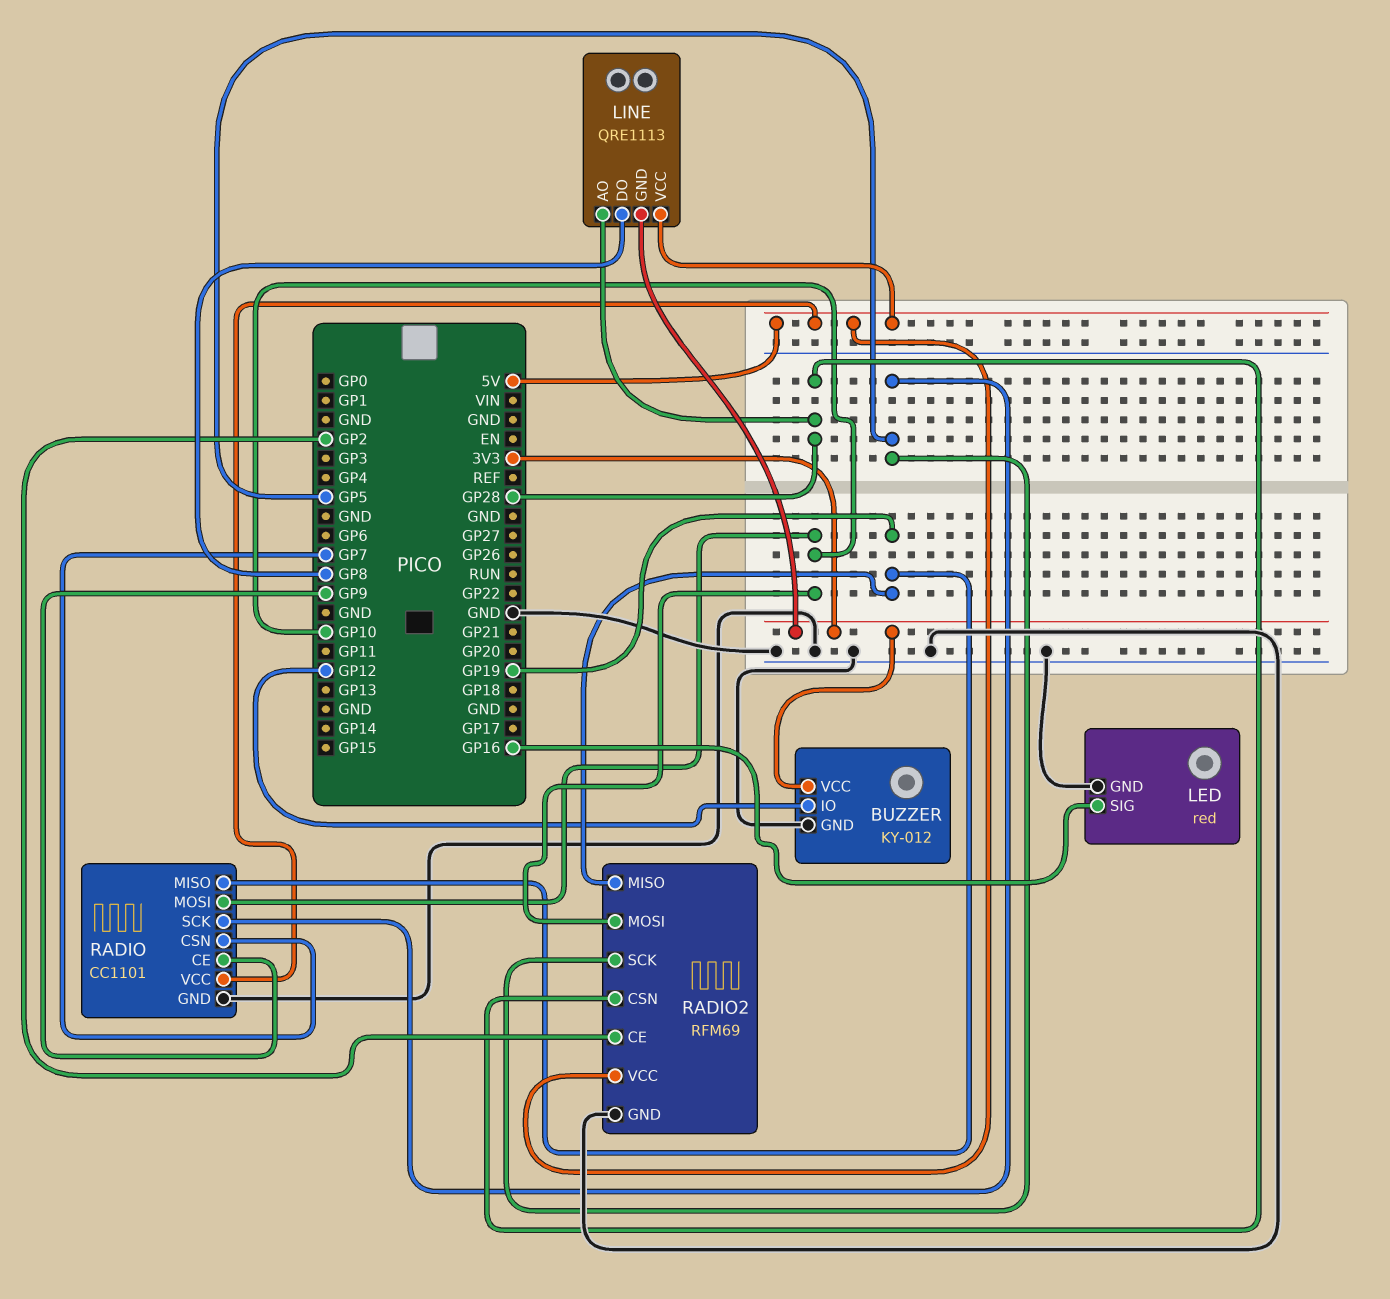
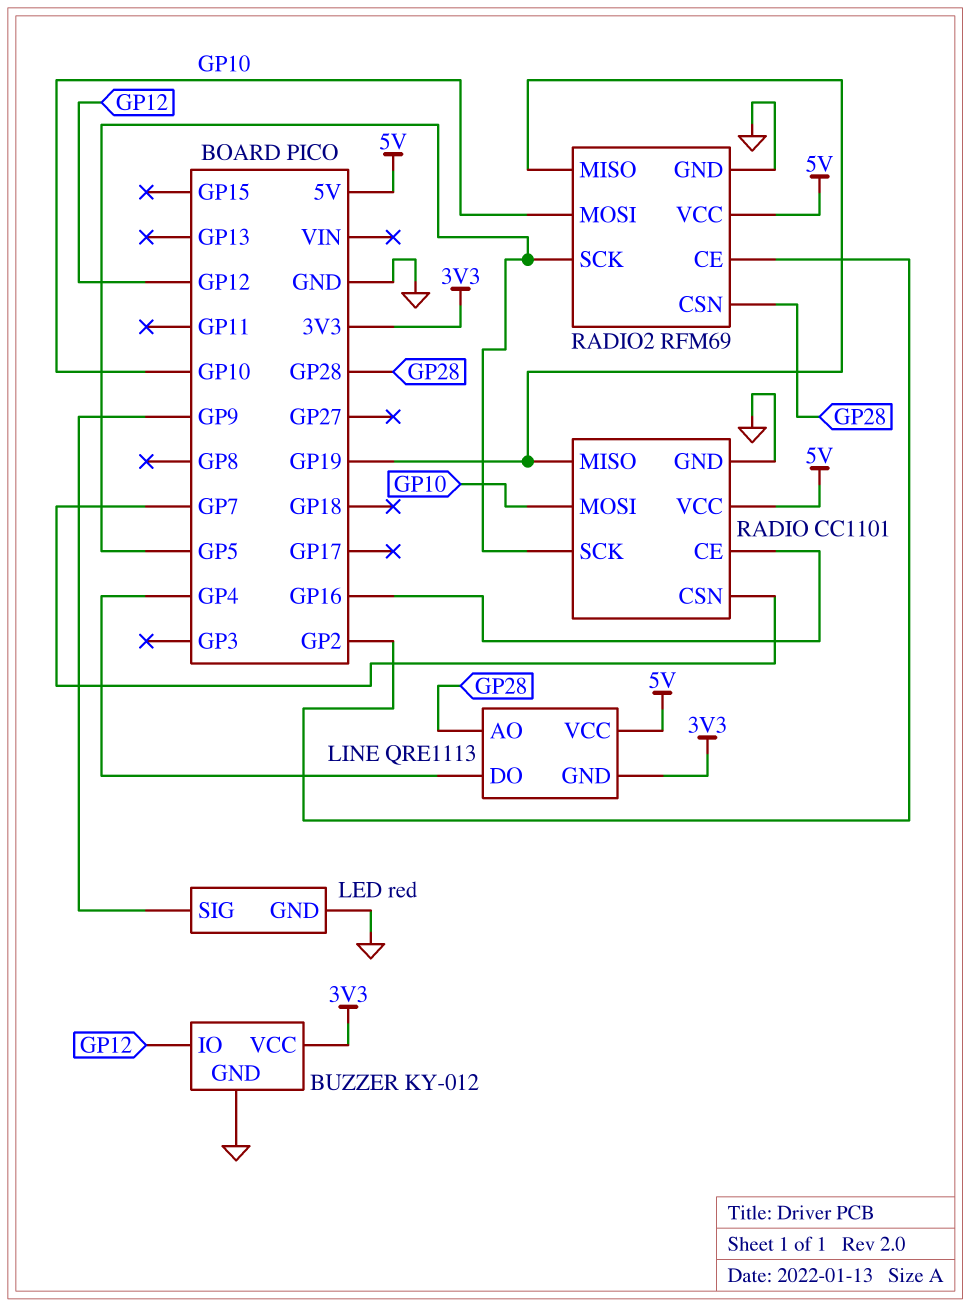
LED pin SIG: GP16 -> GP9
LINE pin DO: GP8 -> GP4
RADIO pin CE: GP9 -> GP16

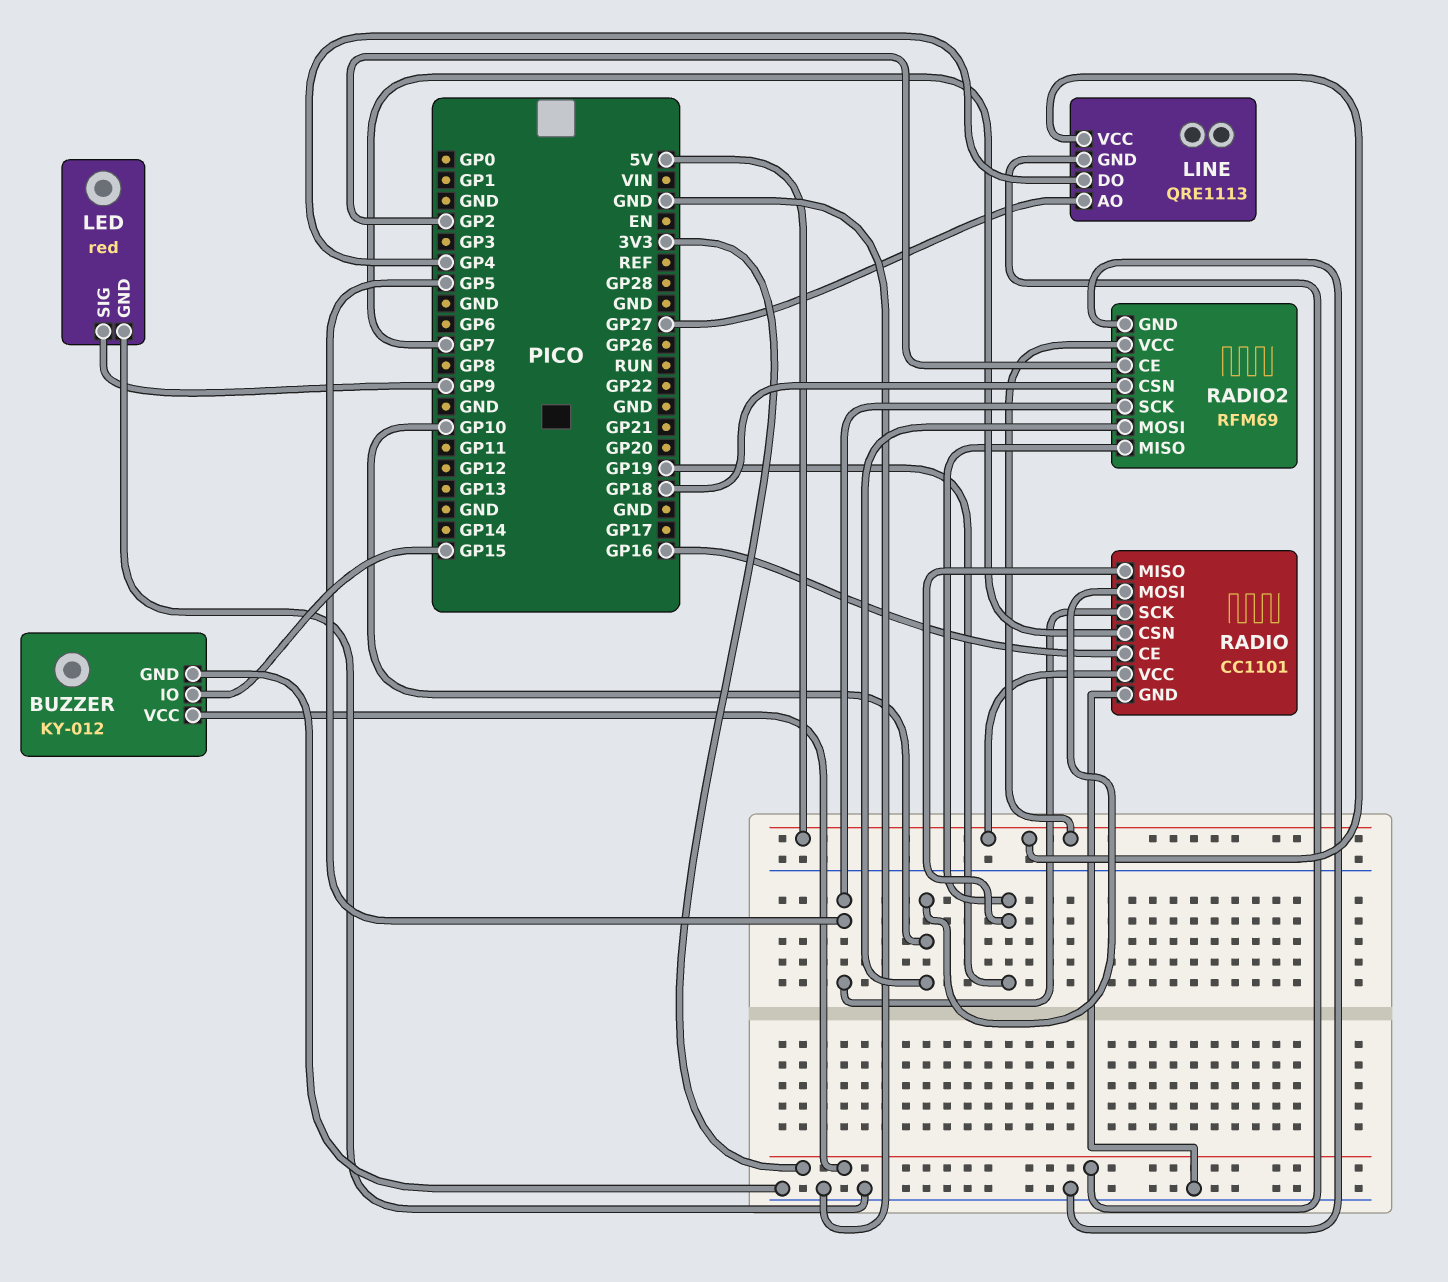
BUZZER pin IO: GP12 -> GP15
LINE pin AO: GP28 -> GP27
RADIO2 pin CSN: GP28 -> GP18

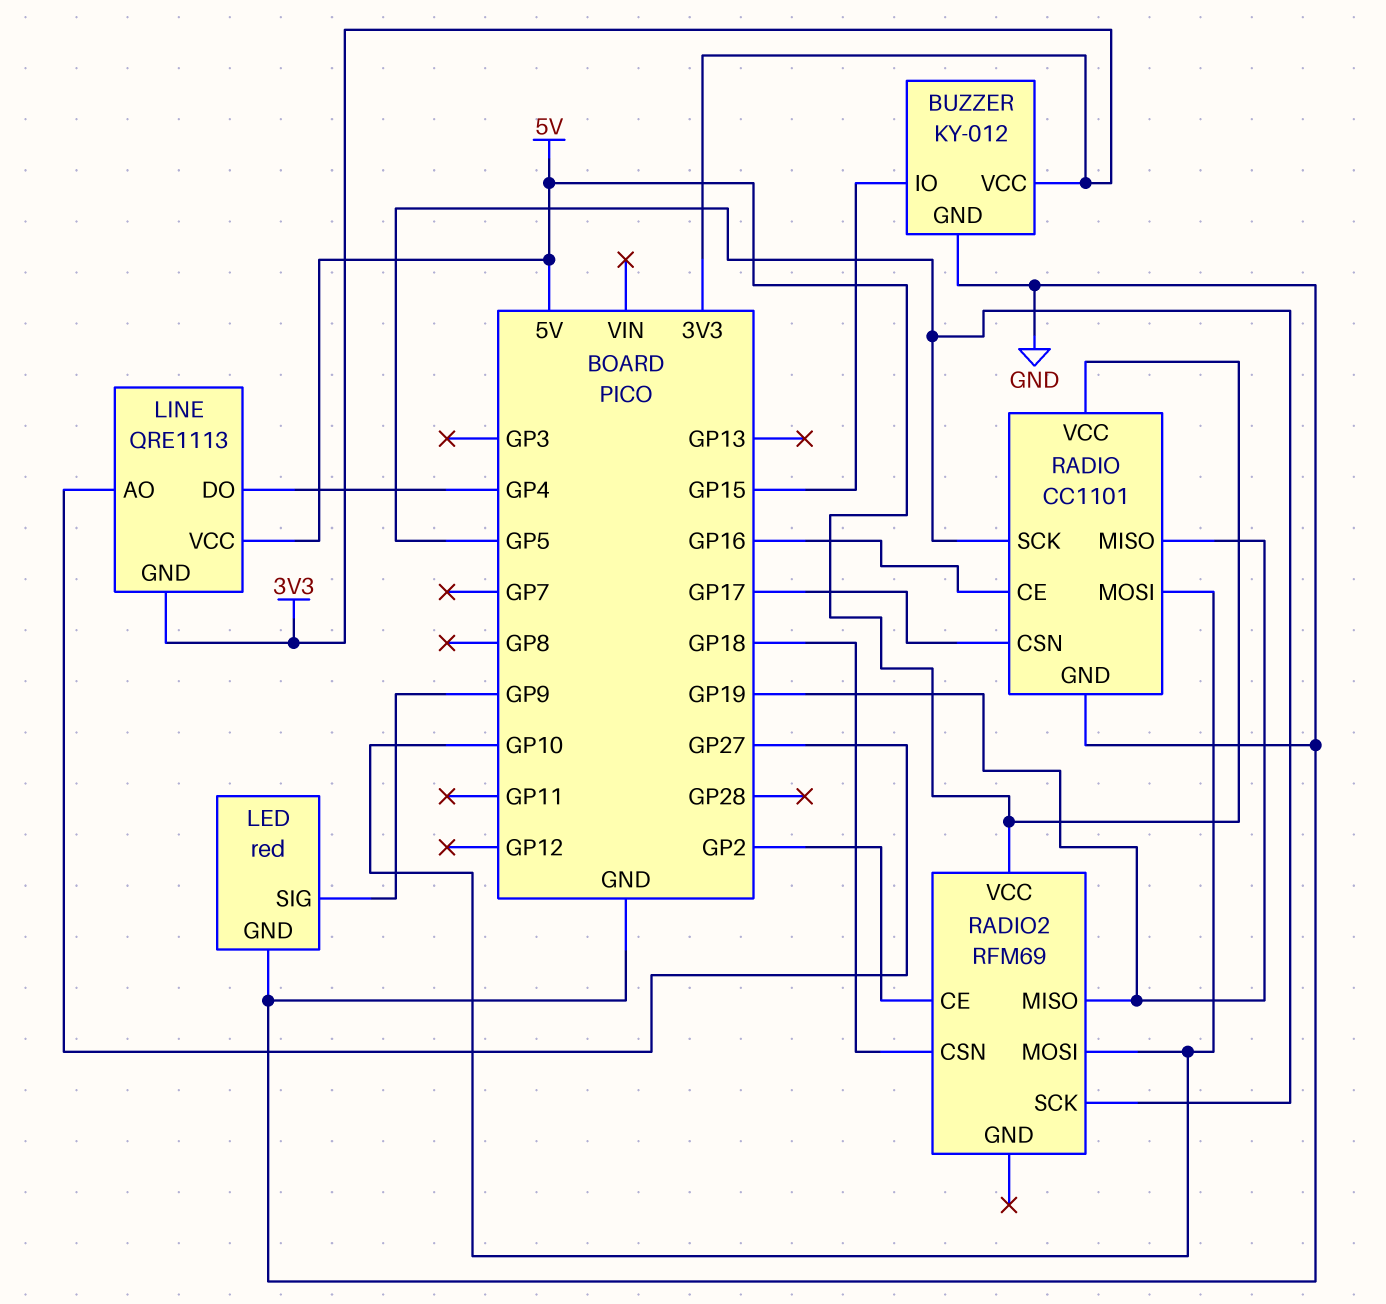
RADIO pin CSN: GP7 -> GP17
RADIO2 pin GND: GND -> none

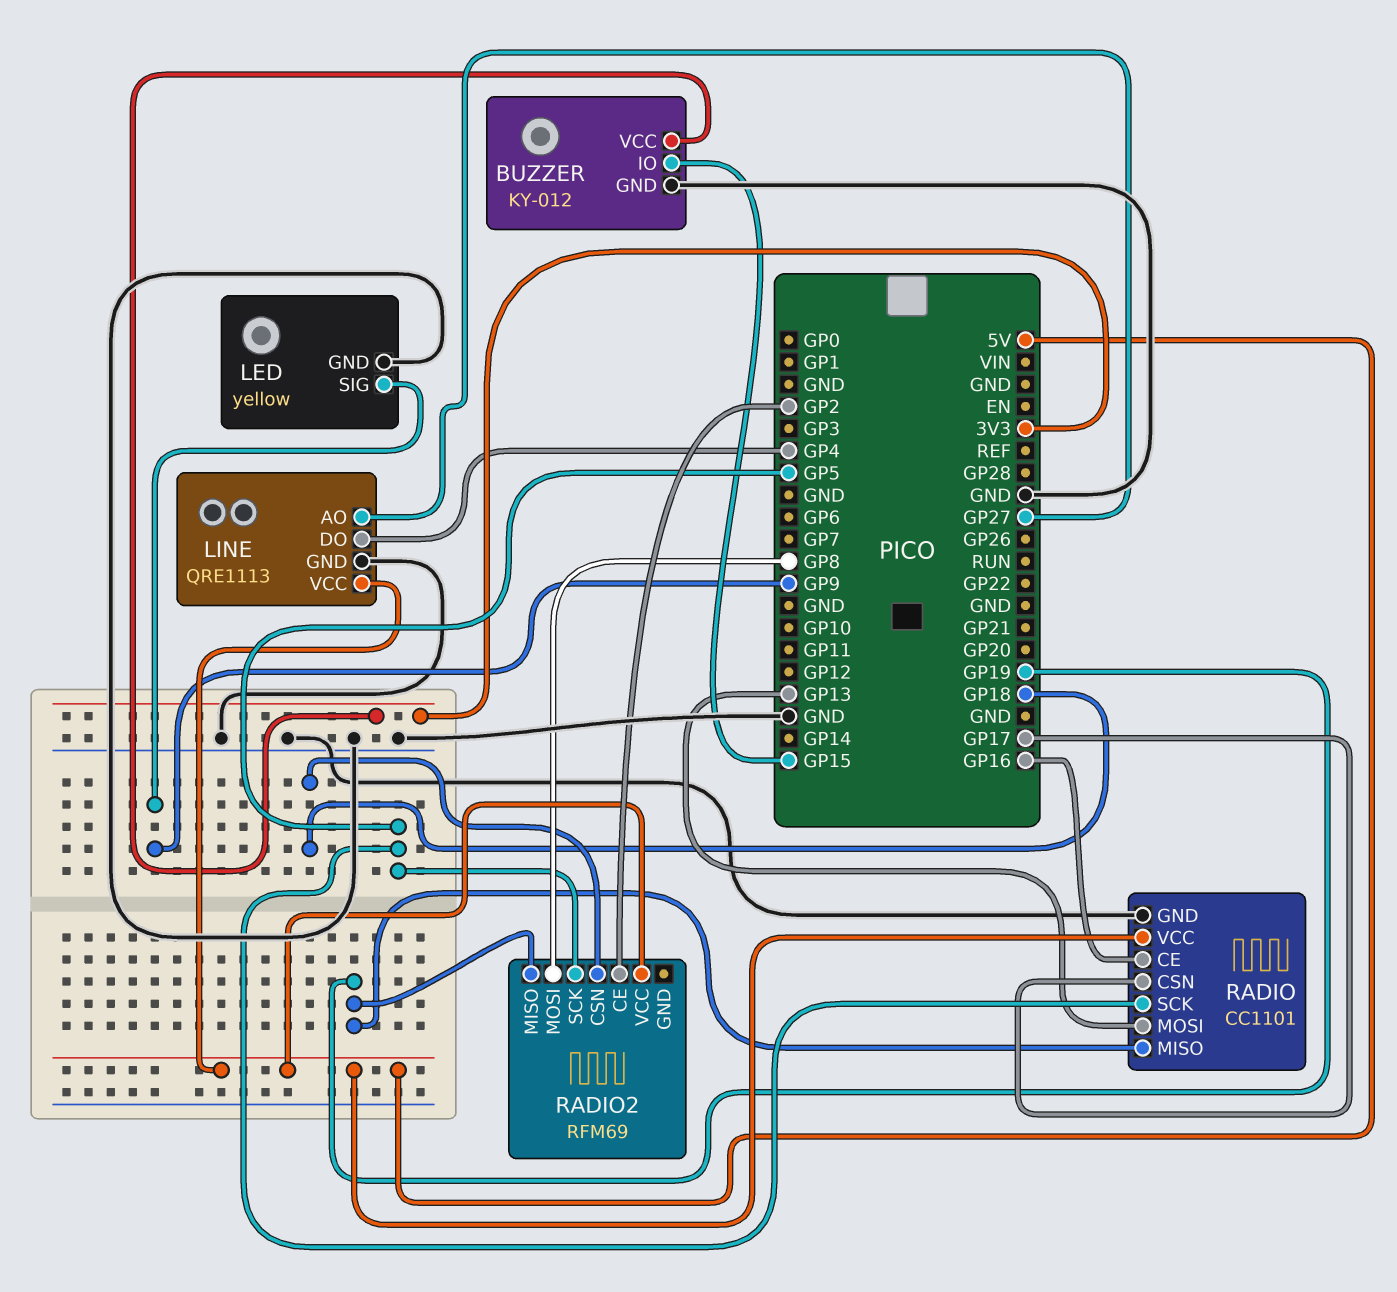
LED: red -> yellow
LINE pin GND: 3V3 -> GND
RADIO pin MOSI: GP10 -> GP13
RADIO2 pin MOSI: GP10 -> GP8

